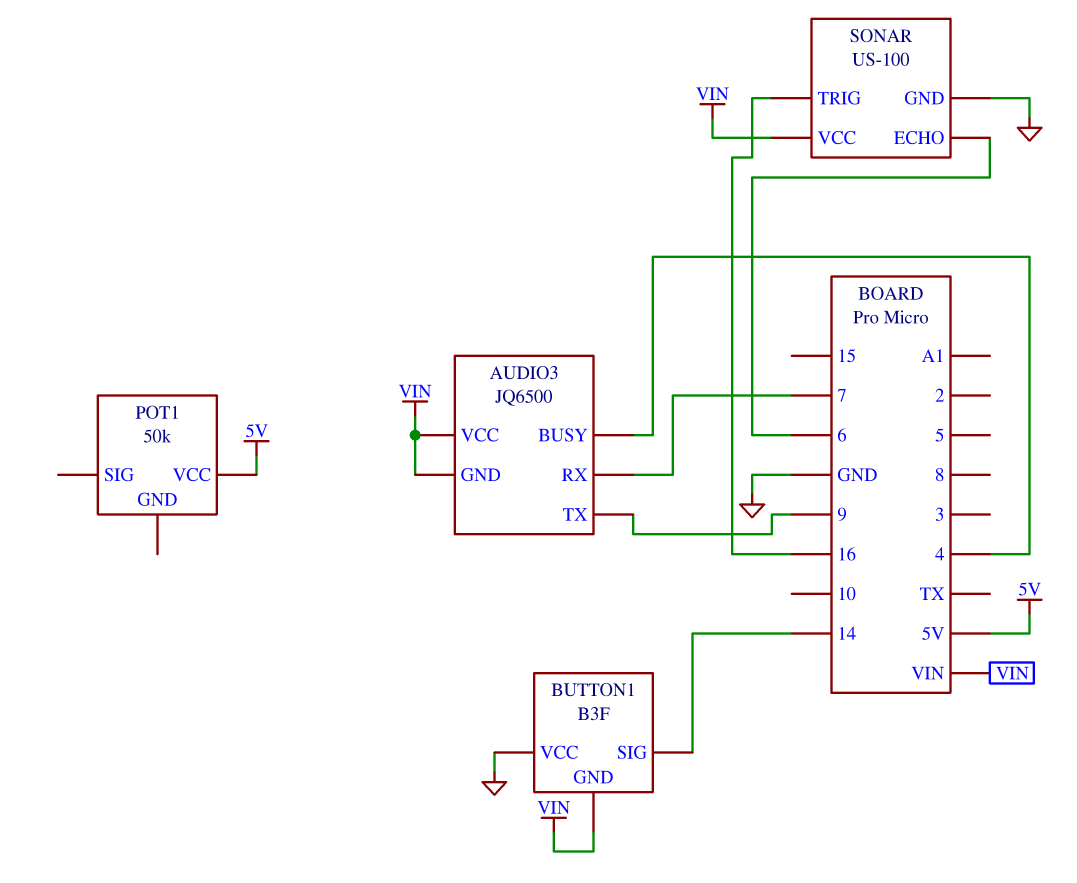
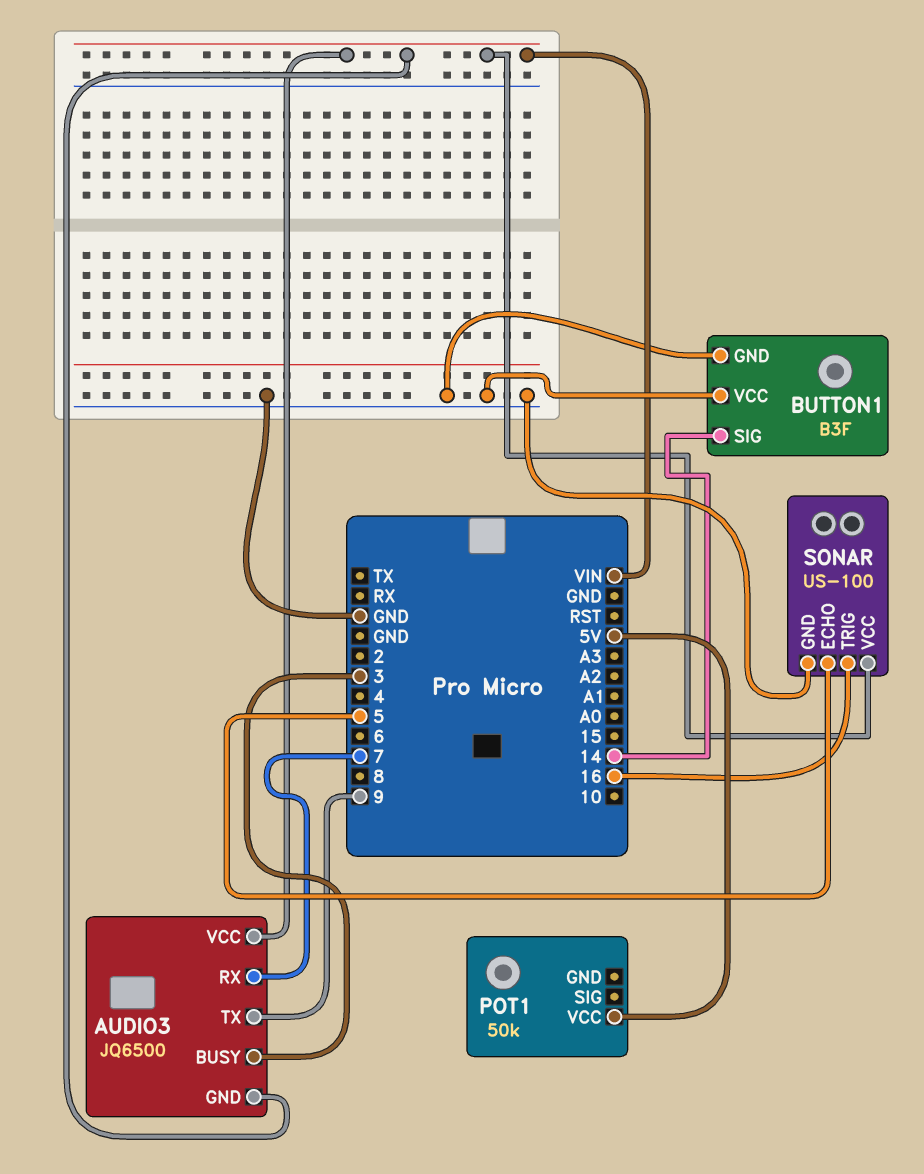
AUDIO3 pin BUSY: 4 -> 3
BUTTON1 pin GND: VIN -> GND
SONAR pin ECHO: 6 -> 5

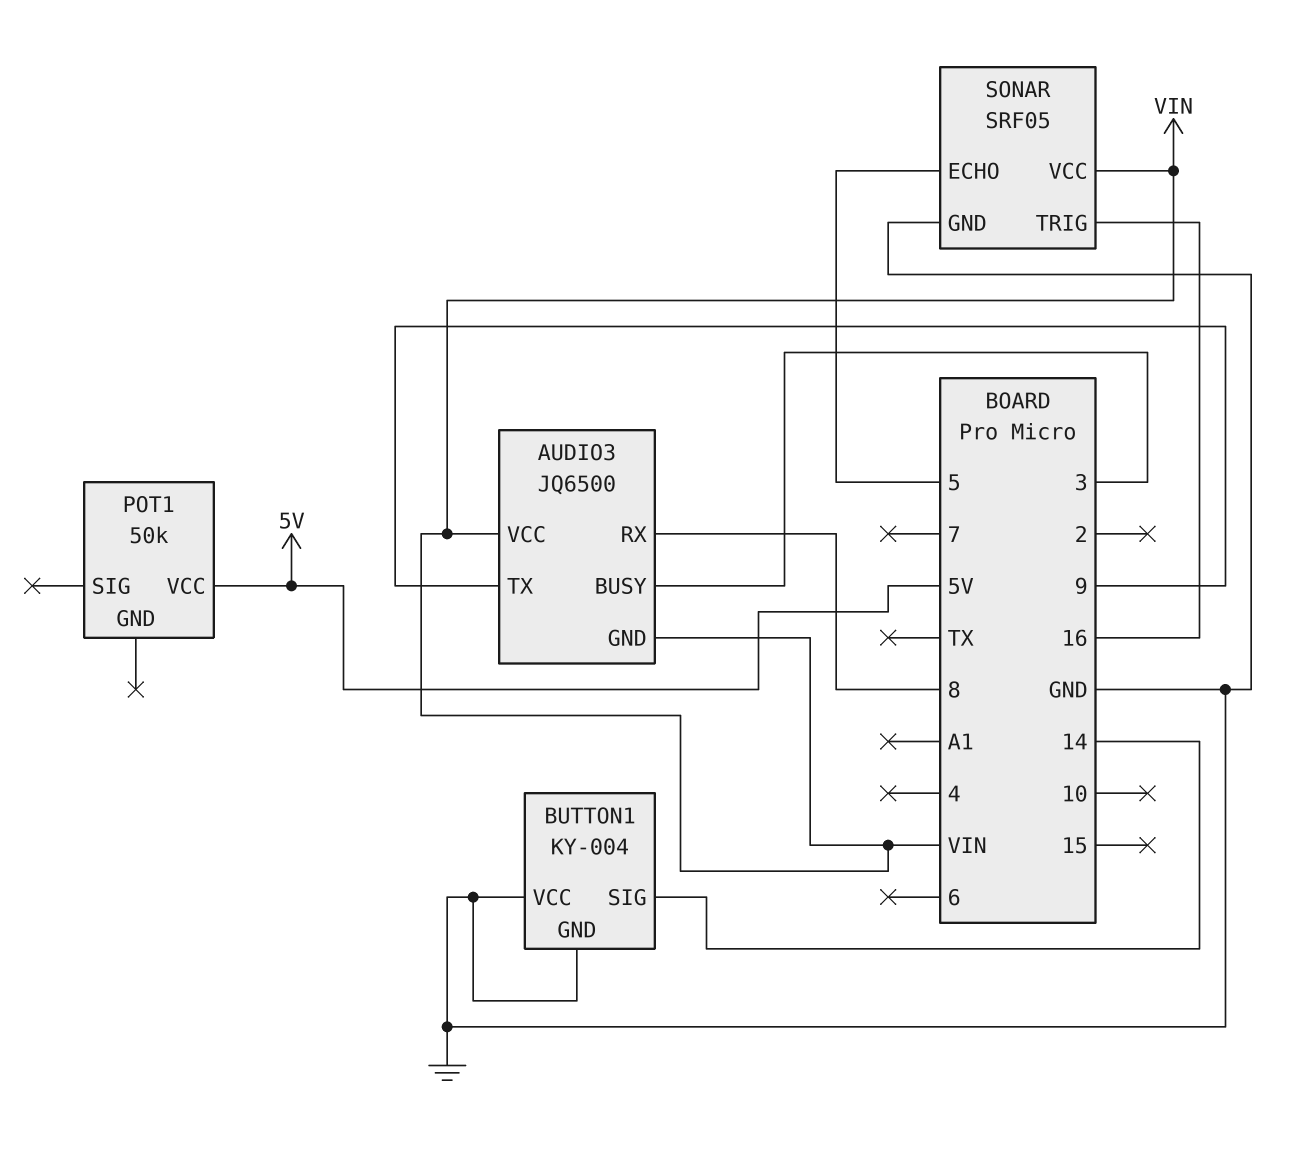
AUDIO3 pin RX: 7 -> 8
BUTTON1: B3F -> KY-004
SONAR: US-100 -> SRF05

